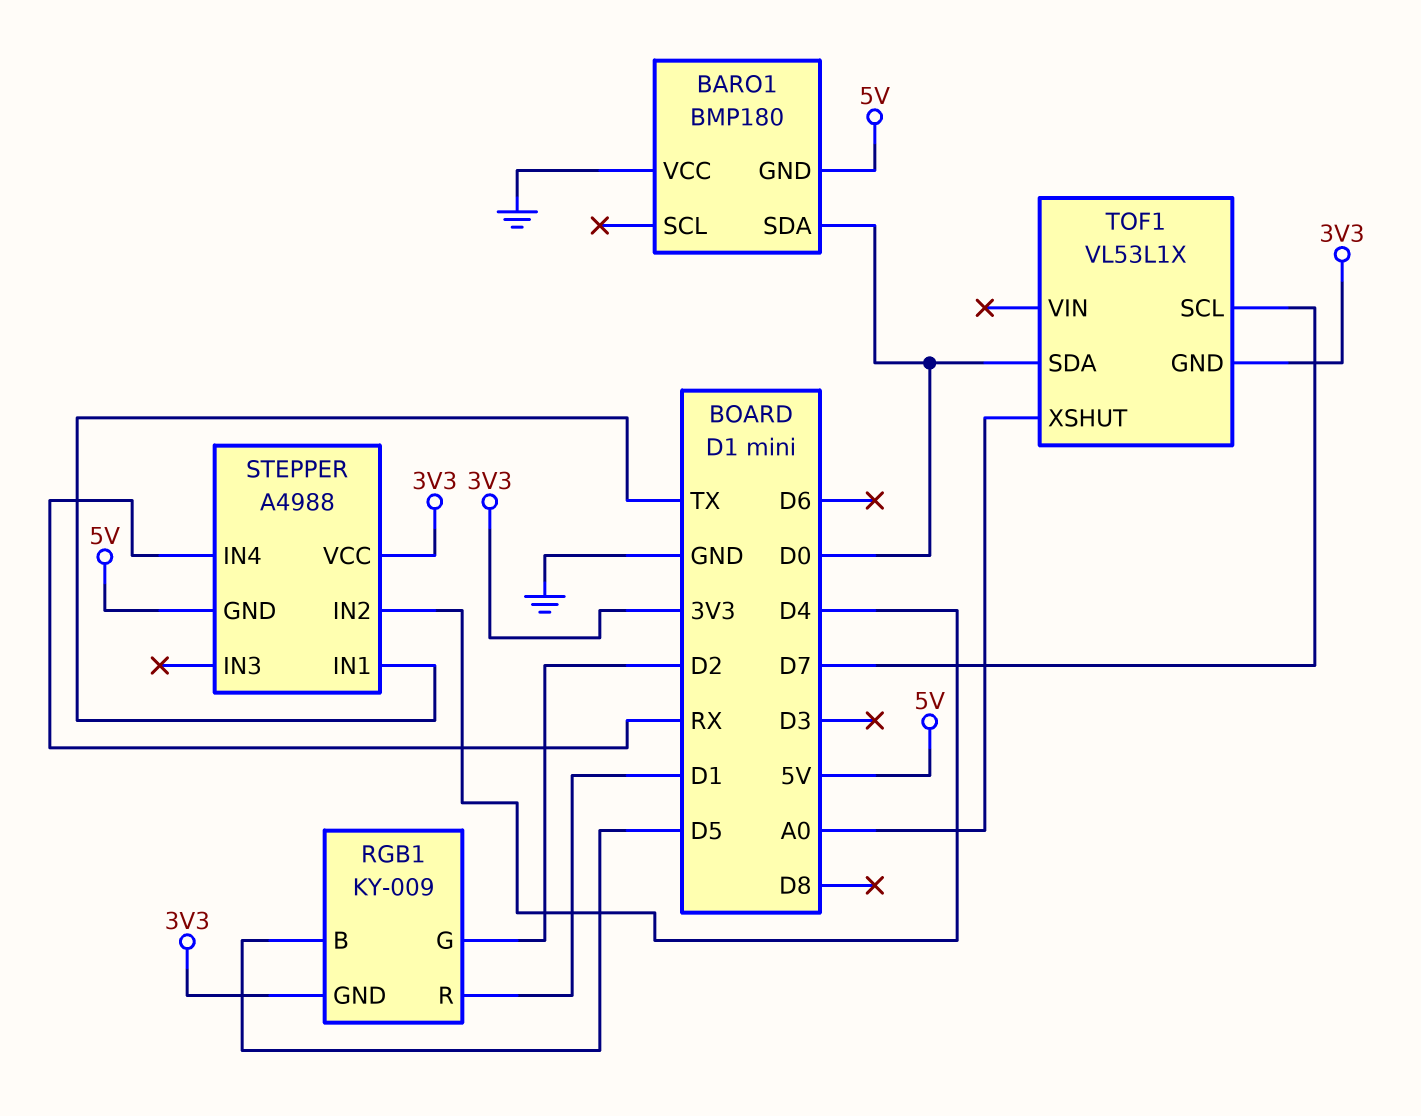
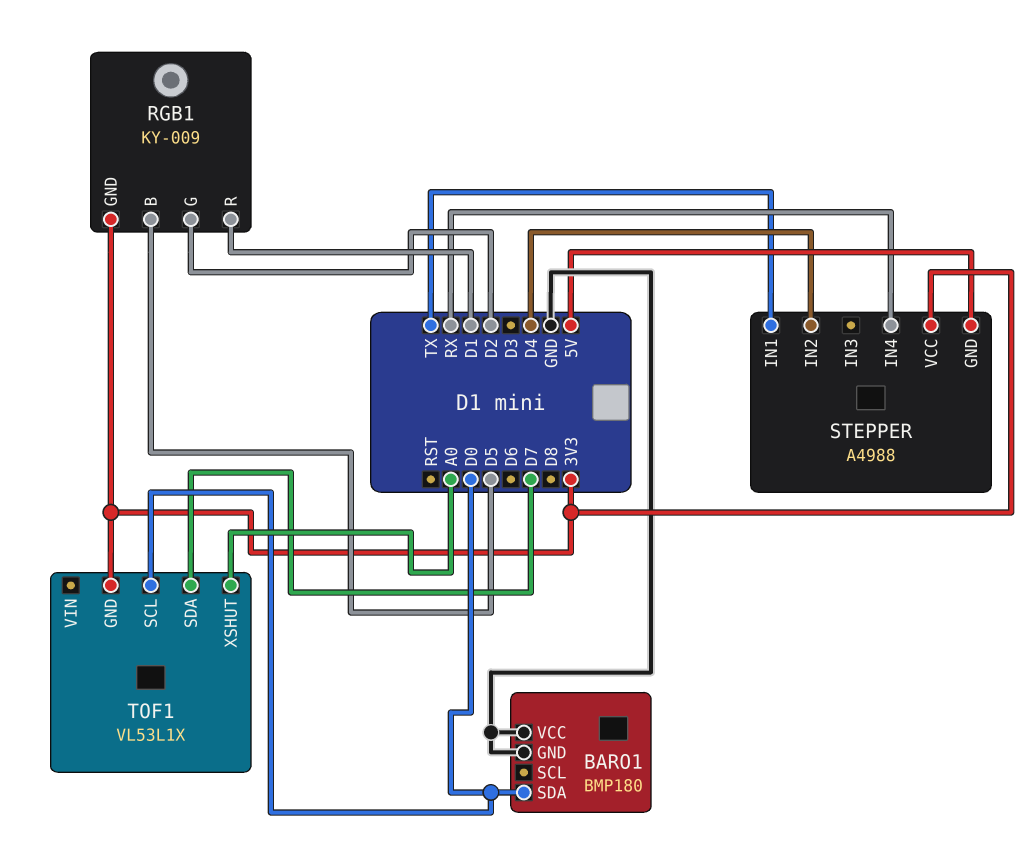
BARO1 pin GND: 5V -> GND
TOF1 pin SCL: D7 -> D0
TOF1 pin SDA: D0 -> D7

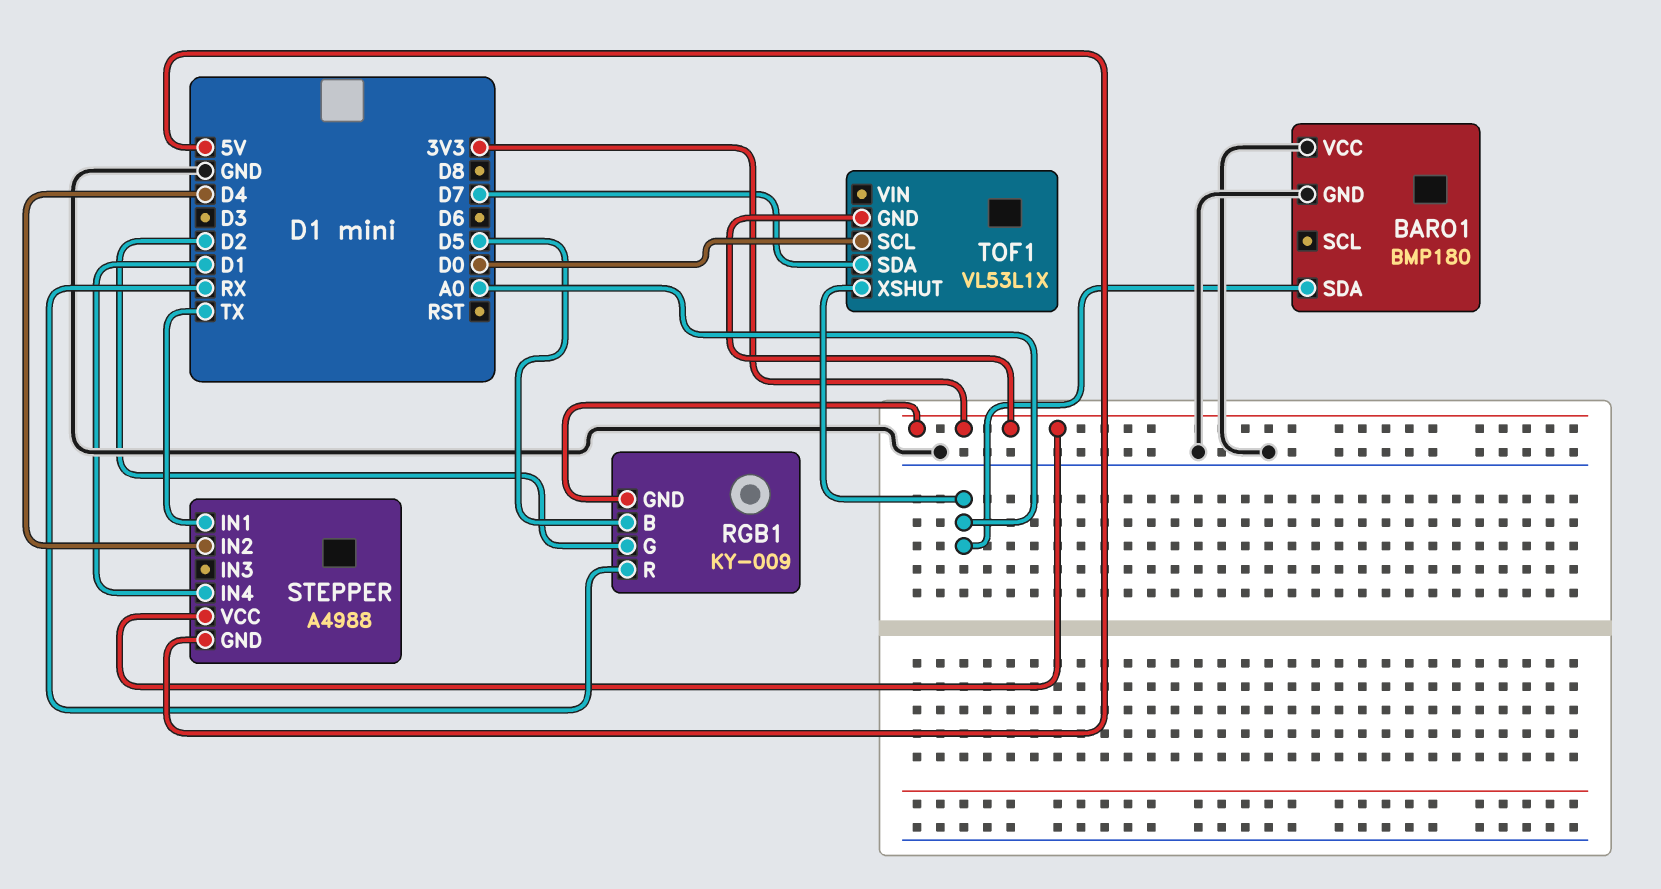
BARO1 pin SDA: D0 -> A0
RGB1 pin R: D1 -> RX
STEPPER pin IN4: RX -> D1

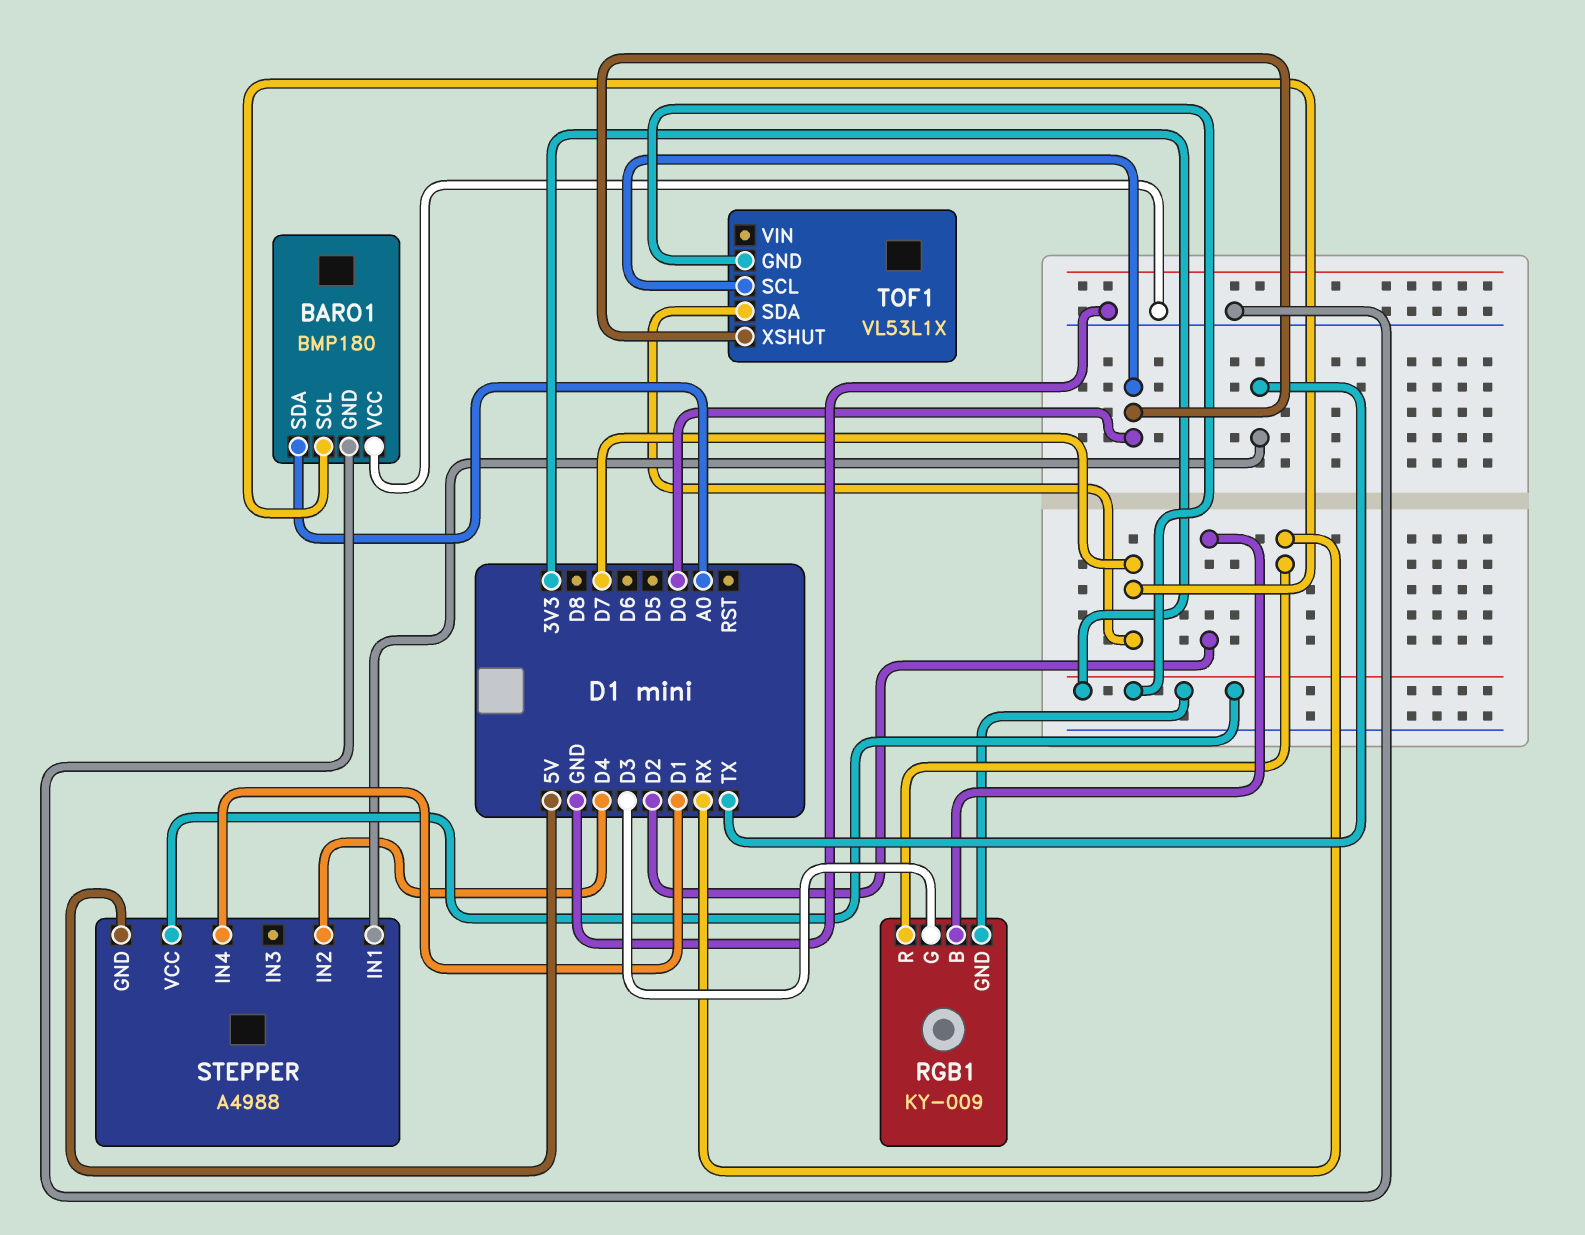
BARO1 pin SCL: none -> D7
RGB1 pin B: D5 -> D2
RGB1 pin G: D2 -> D3
TOF1 pin XSHUT: A0 -> D0

